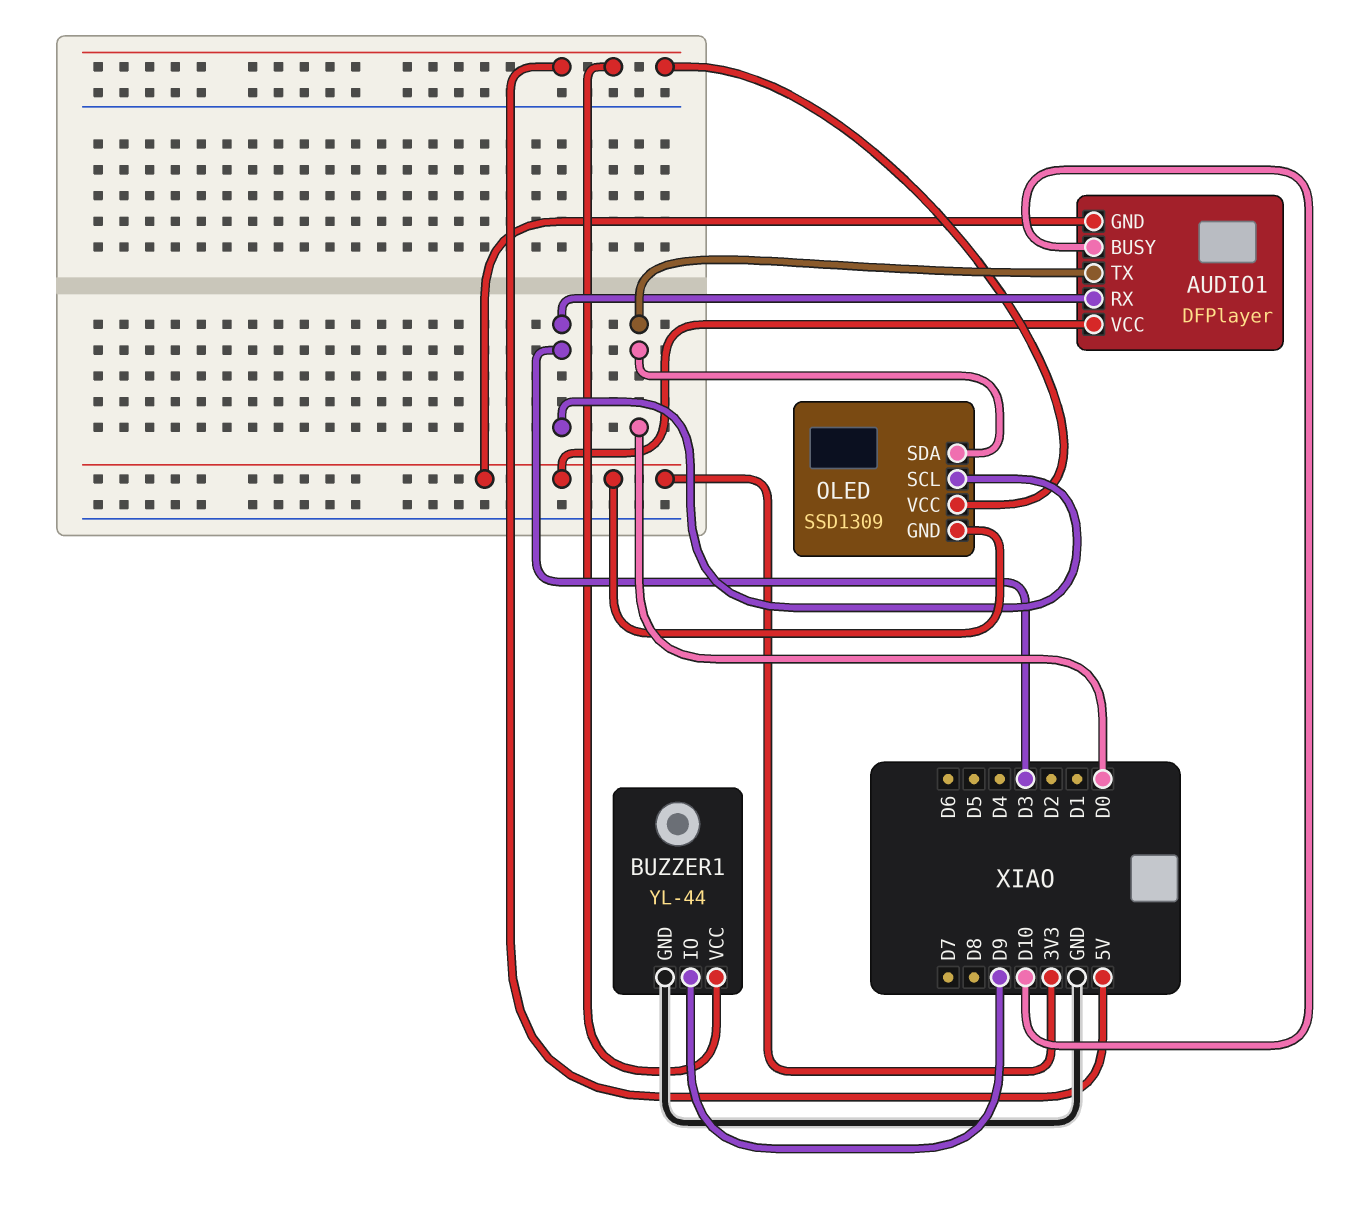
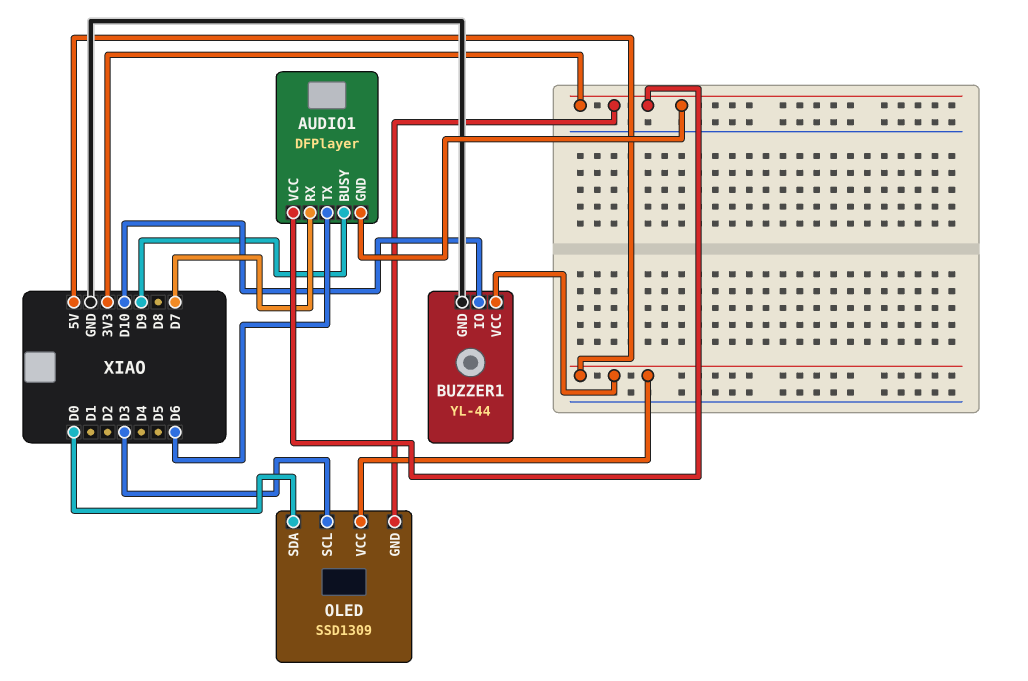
AUDIO1 pin BUSY: D10 -> D9
AUDIO1 pin RX: D3 -> D7
AUDIO1 pin TX: D0 -> D6
BUZZER1 pin IO: D9 -> D10

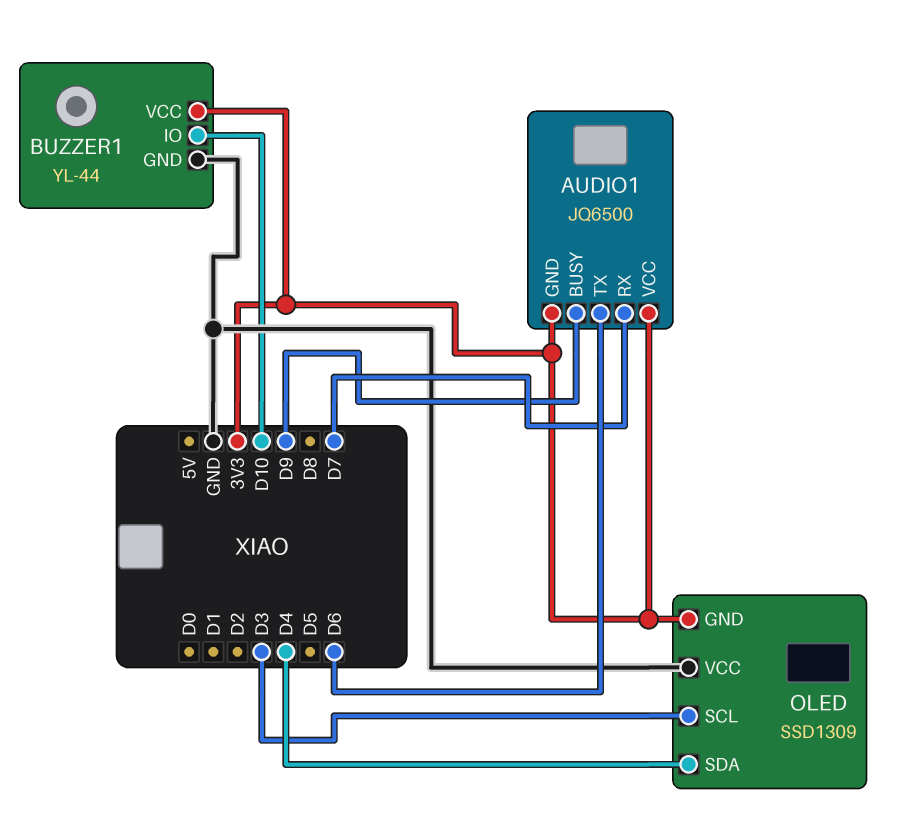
AUDIO1: DFPlayer -> JQ6500
BUZZER1 pin VCC: 5V -> 3V3
OLED pin SDA: D0 -> D4
OLED pin VCC: 5V -> GND

